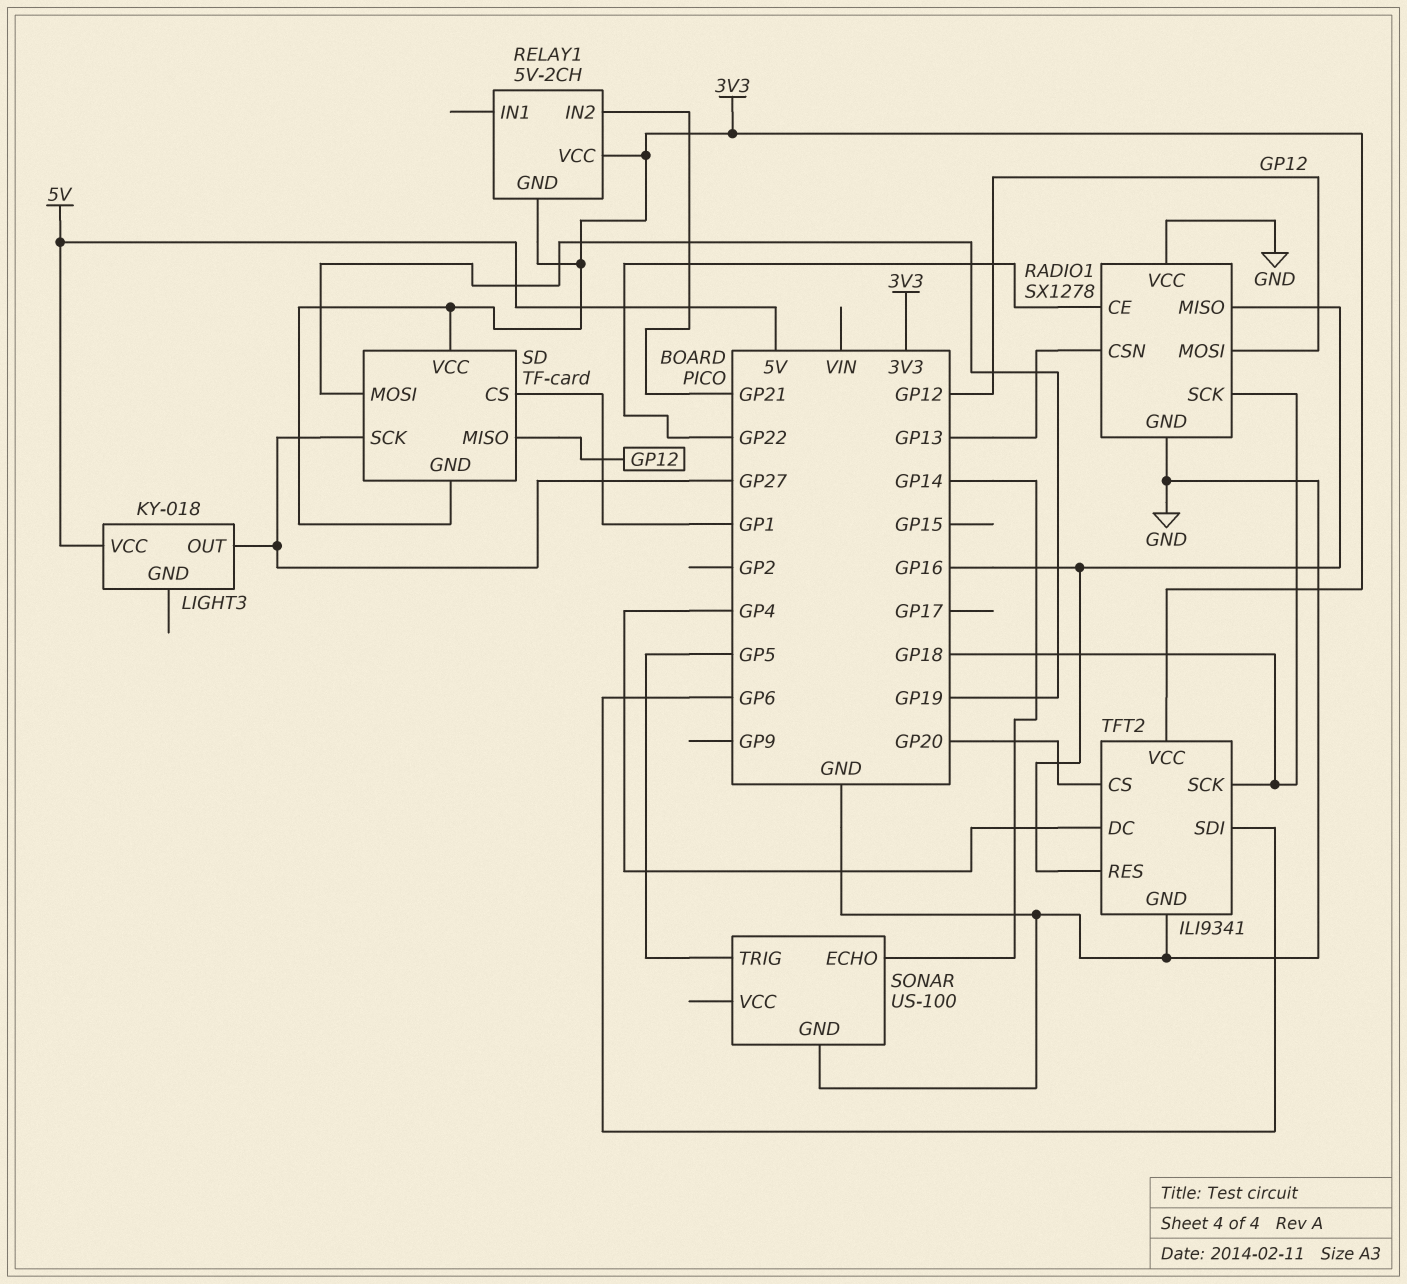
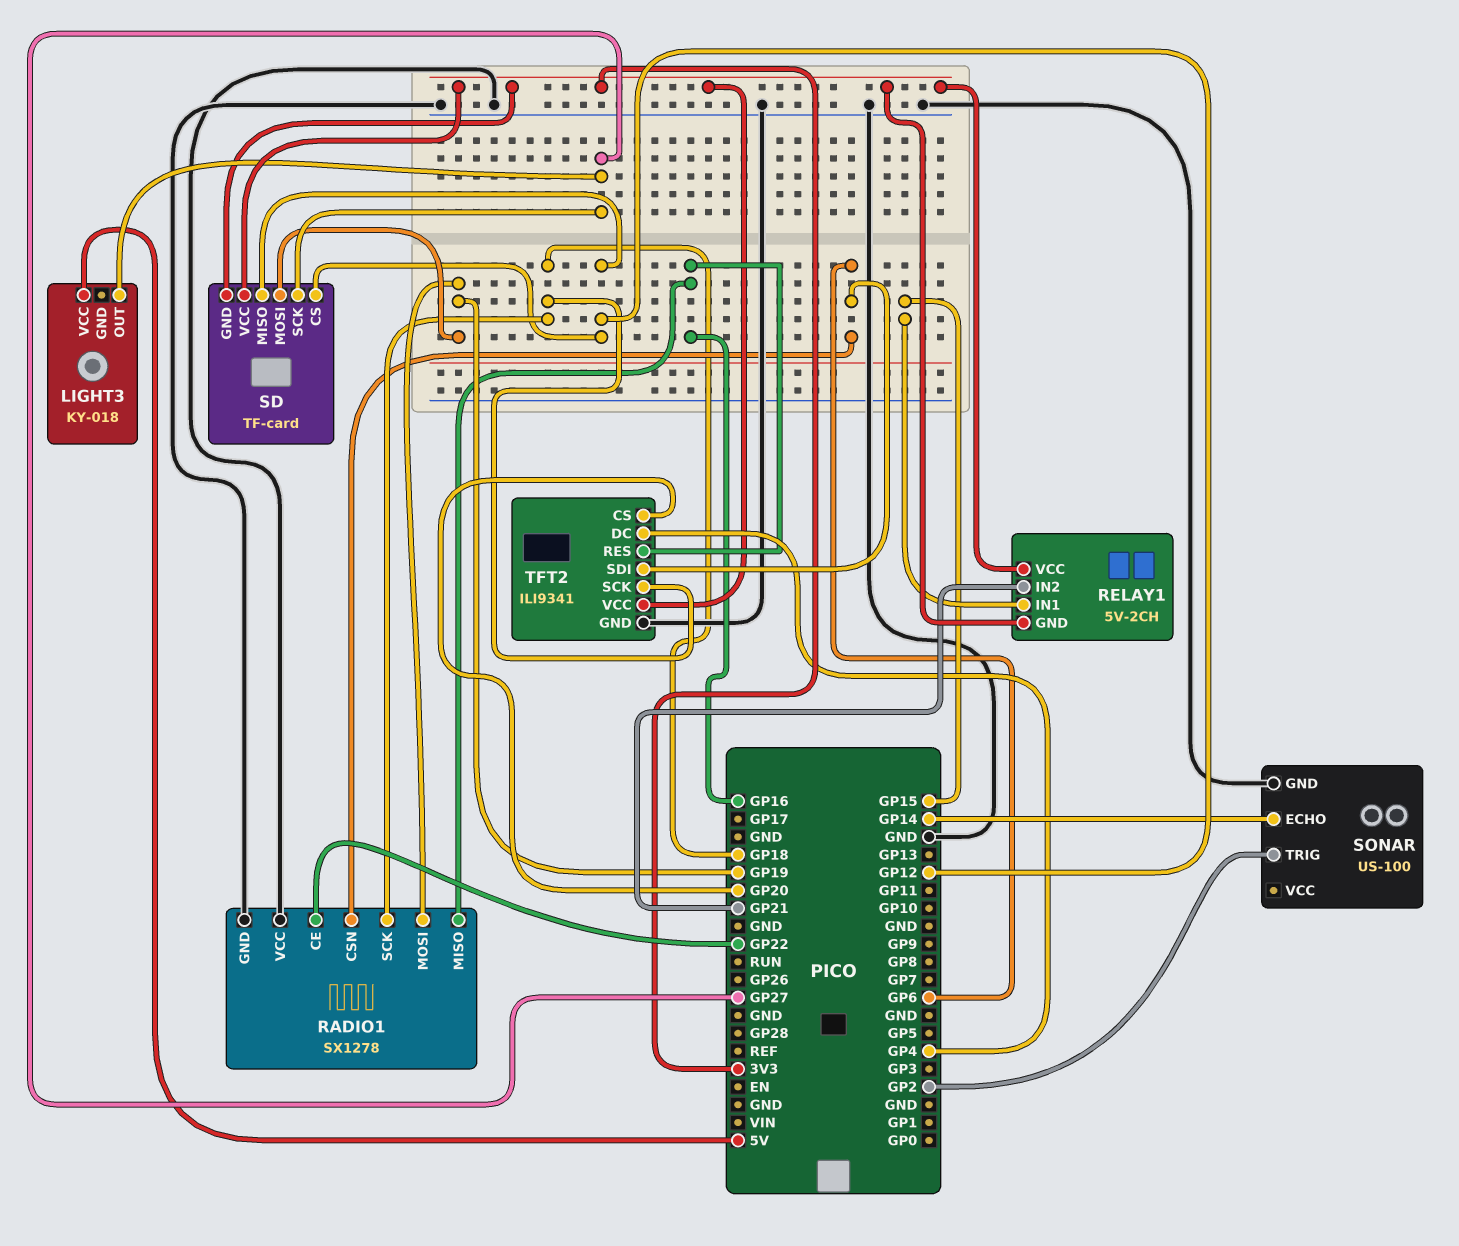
RADIO1 pin CSN: GP13 -> GP6
RADIO1 pin MOSI: GP12 -> GP19
RELAY1 pin IN1: none -> GP15
SD pin CS: GP1 -> GP12
SONAR pin TRIG: GP5 -> GP2

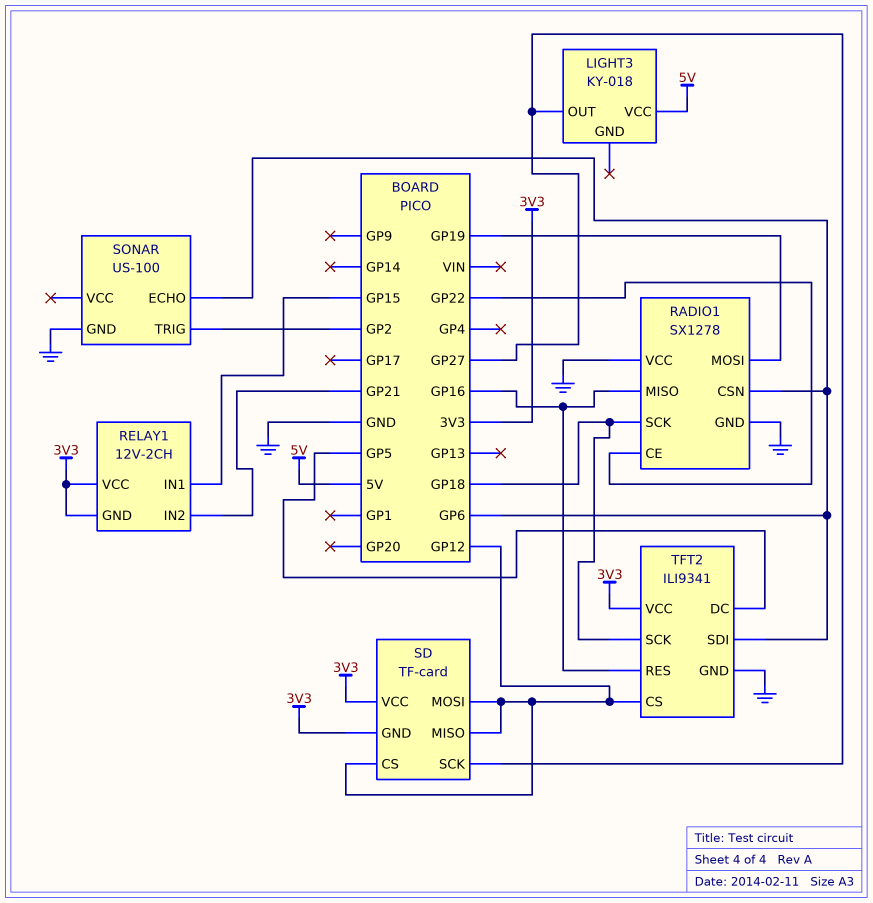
RELAY1: 5V-2CH -> 12V-2CH
SD pin MOSI: GP19 -> GP12
SONAR pin ECHO: GP14 -> GP6
TFT2 pin CS: GP20 -> GP12
TFT2 pin DC: GP4 -> GP5

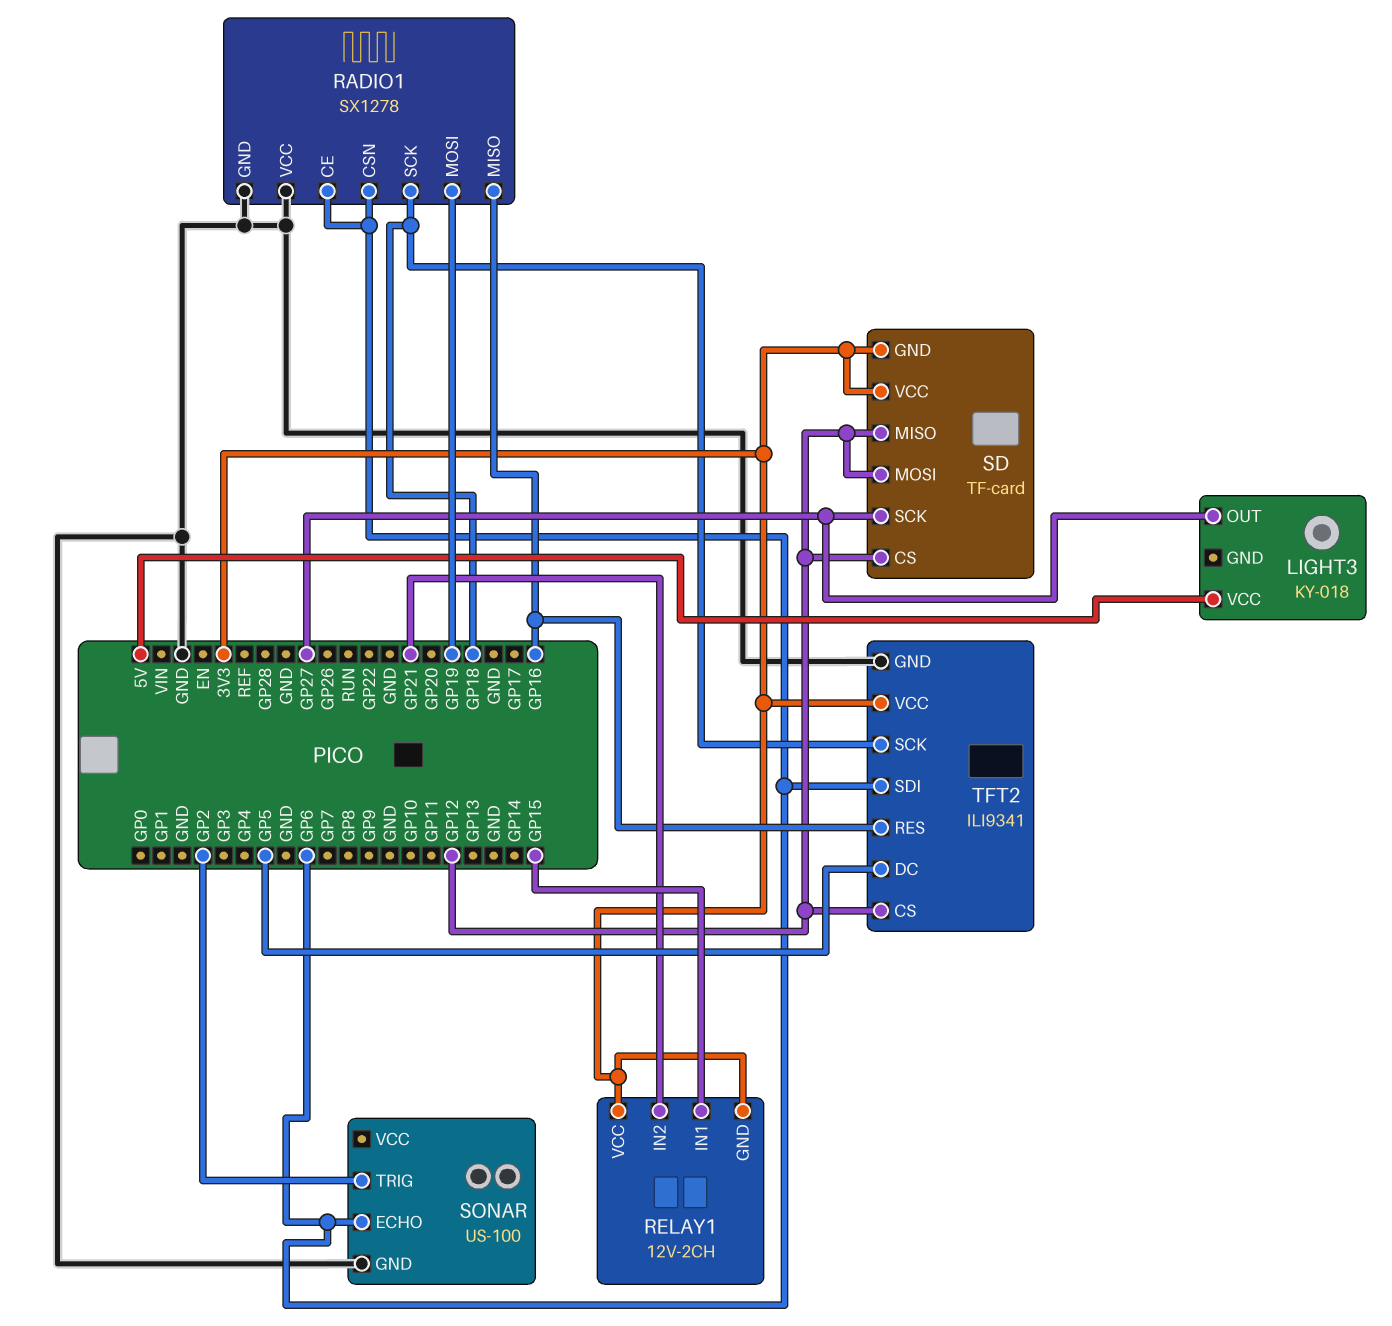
RADIO1 pin CE: GP22 -> GP6

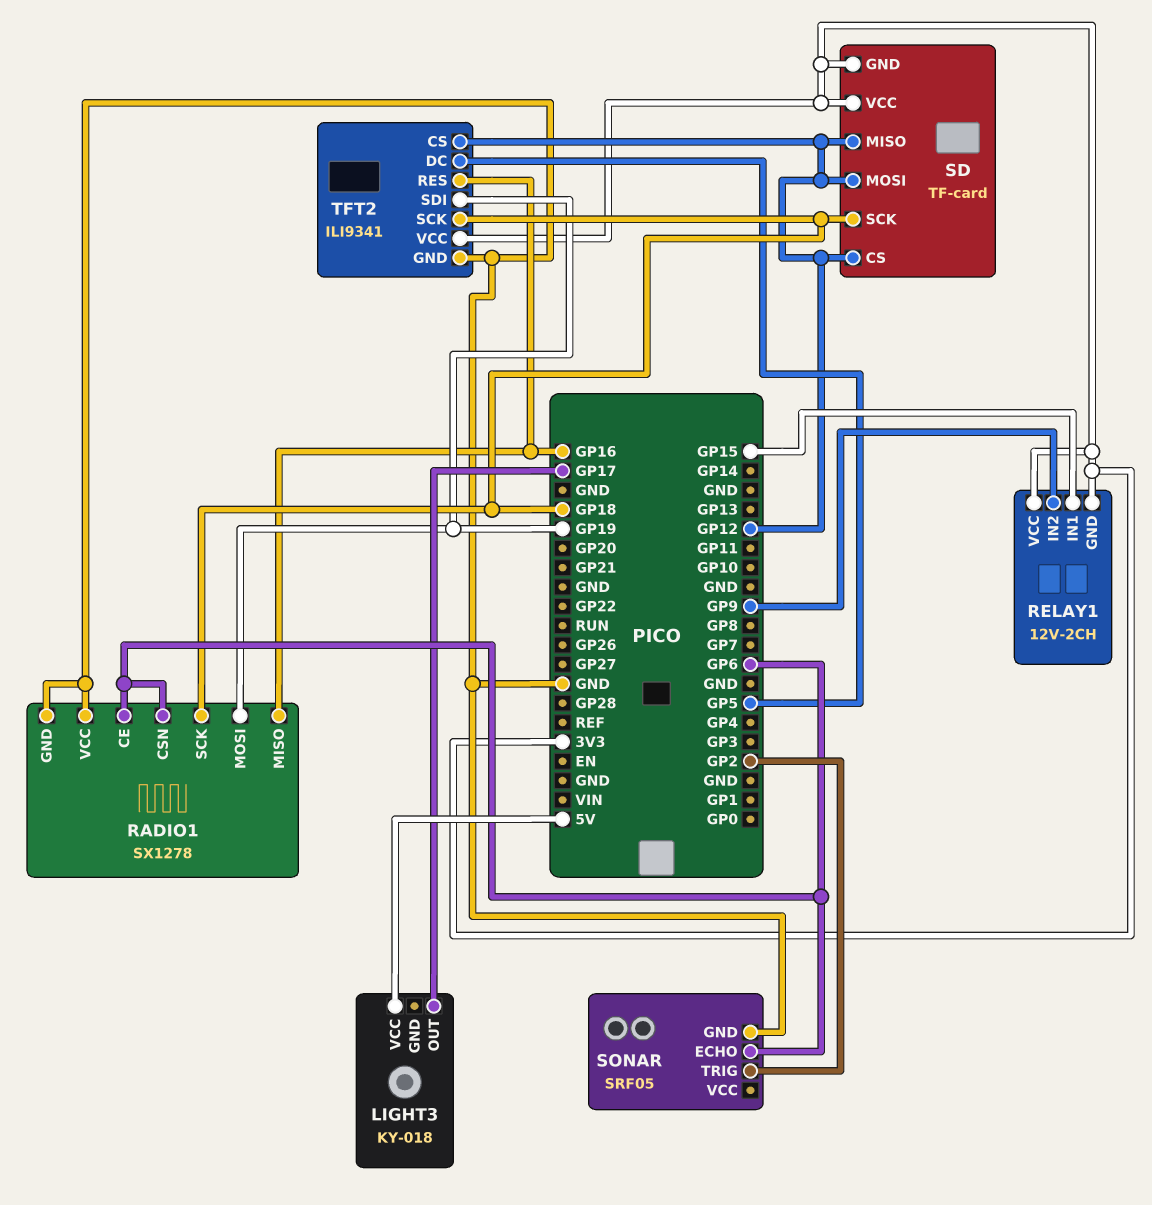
LIGHT3 pin OUT: GP27 -> GP17
RELAY1 pin IN2: GP21 -> GP9
SD pin SCK: GP27 -> GP18
SONAR: US-100 -> SRF05
TFT2 pin SDI: GP6 -> GP19

